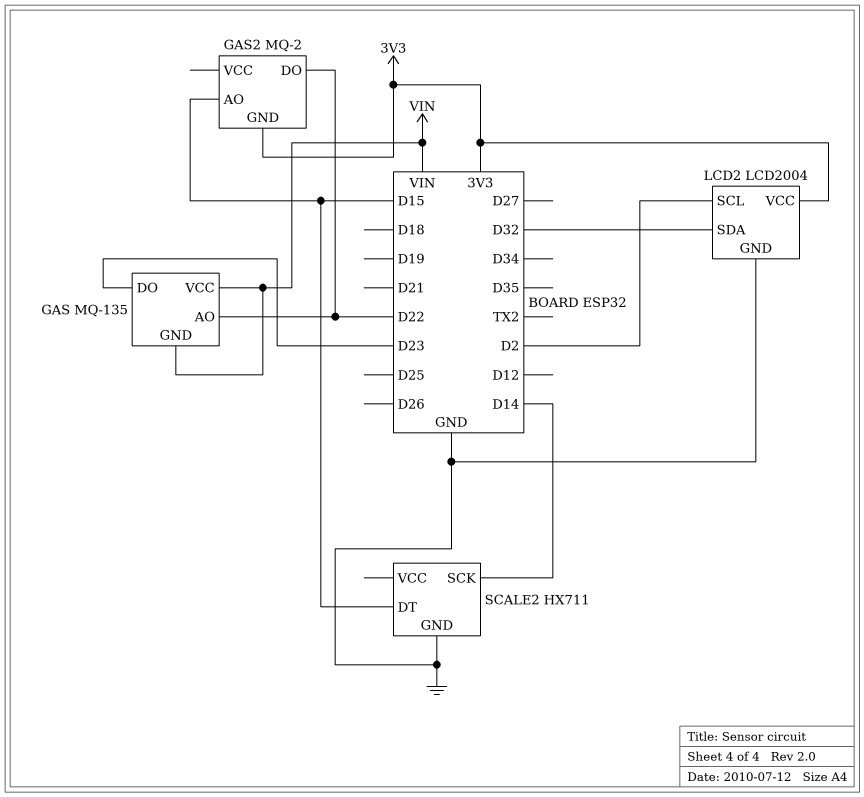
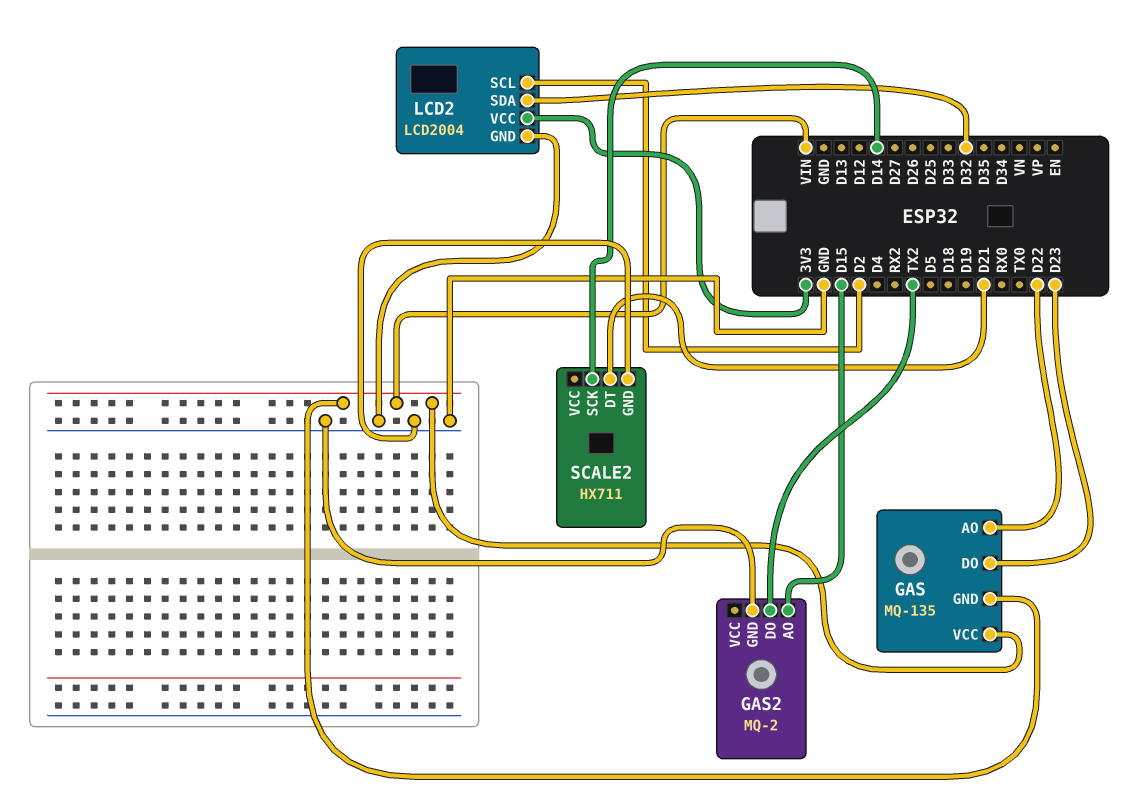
GAS2 pin DO: D22 -> TX2
GAS2 pin GND: 3V3 -> GND
SCALE2 pin DT: D15 -> D21

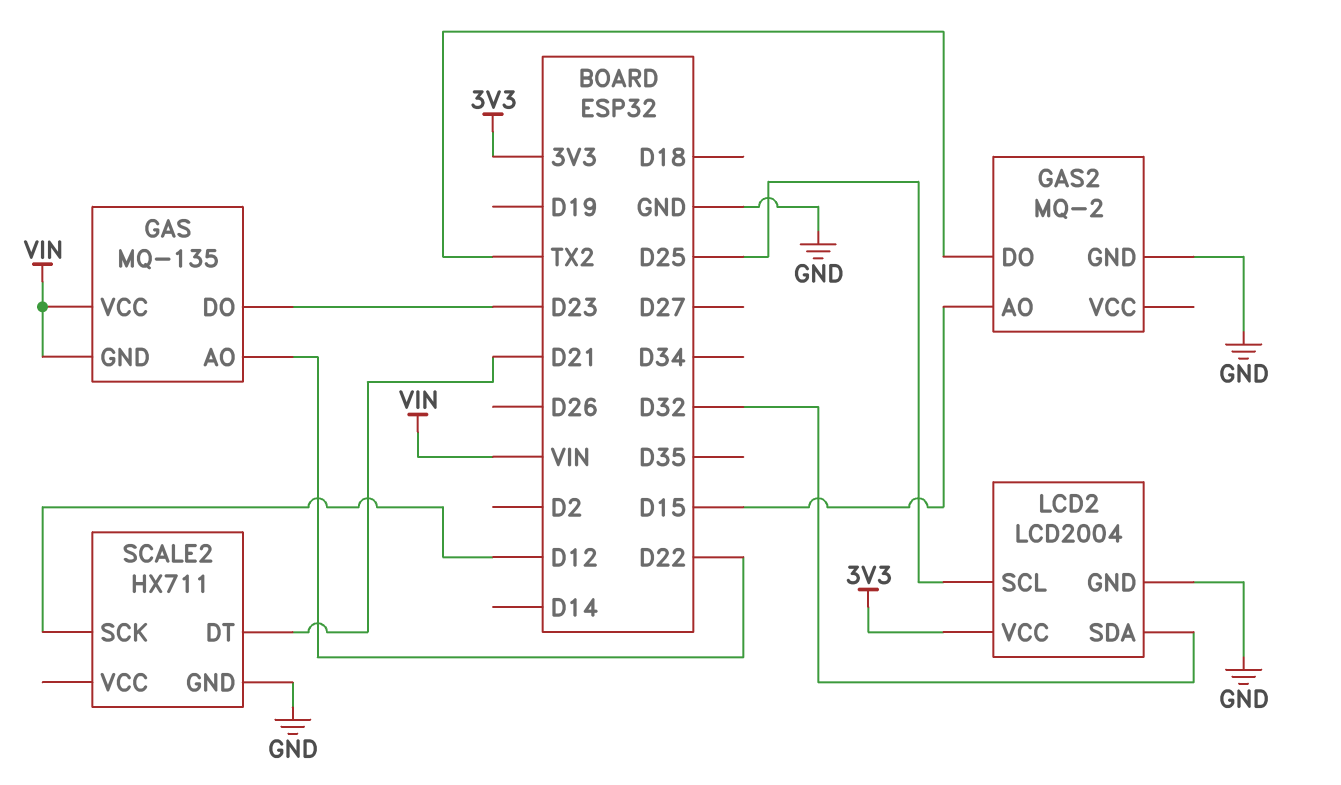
LCD2 pin SCL: D2 -> D25
SCALE2 pin SCK: D14 -> D12

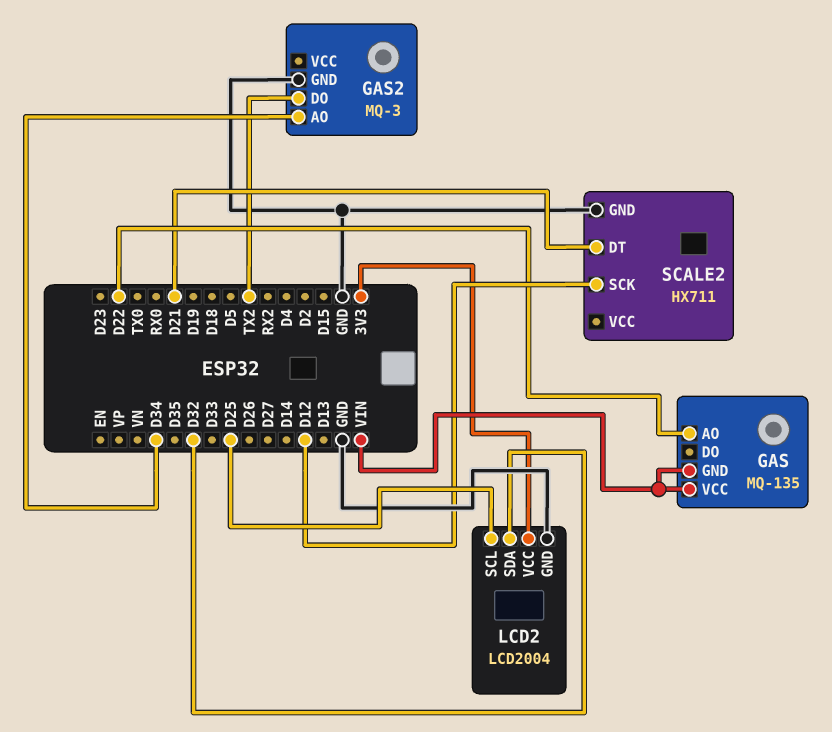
GAS pin DO: D23 -> none
GAS2: MQ-2 -> MQ-3
GAS2 pin AO: D15 -> D34

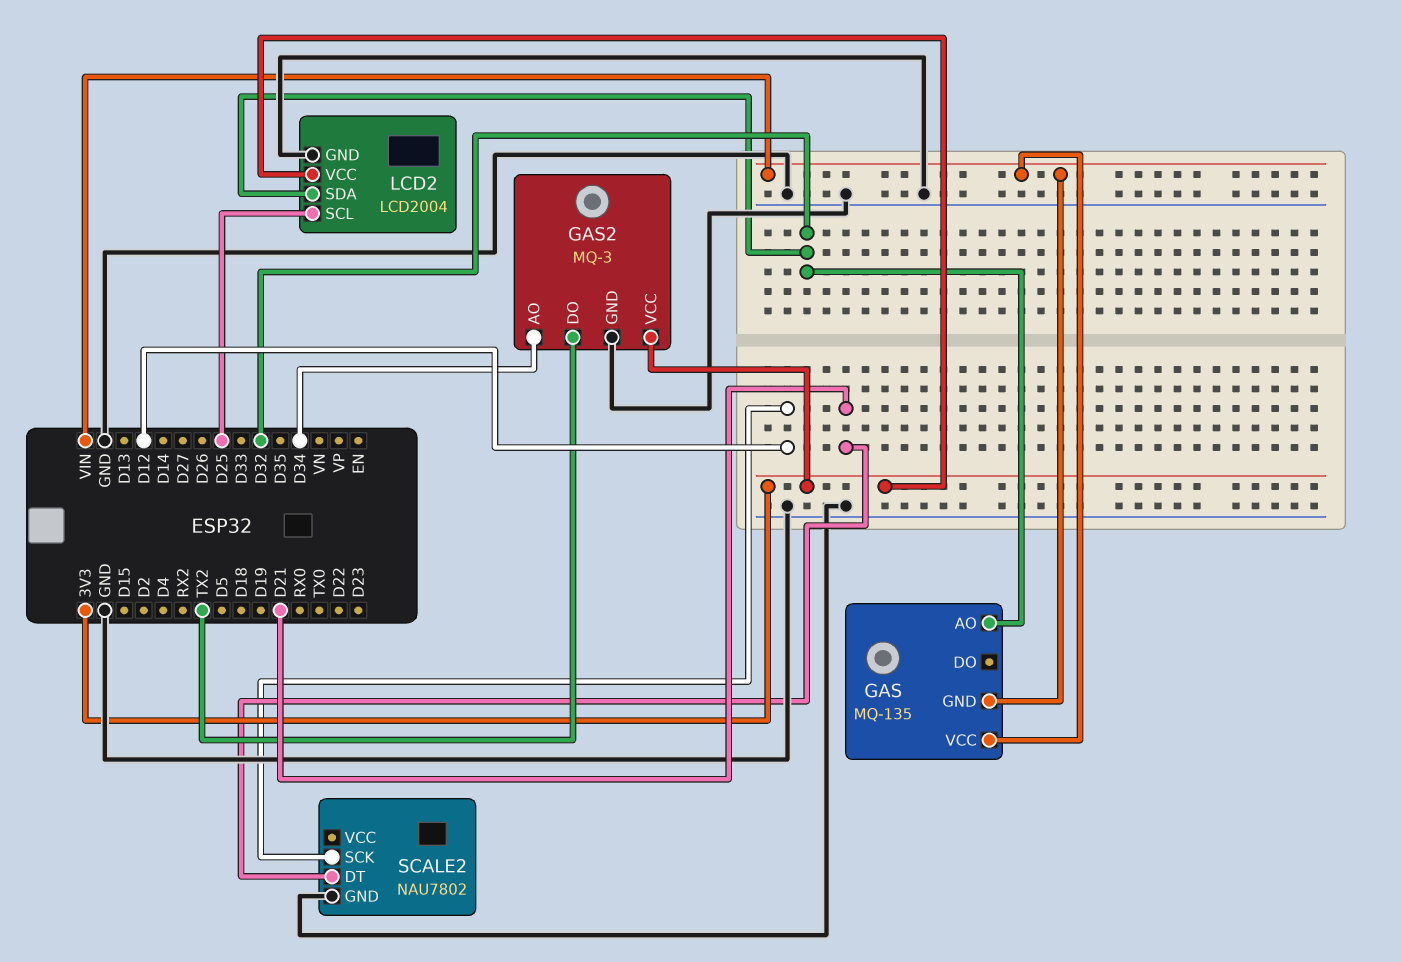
GAS pin AO: D22 -> D32
GAS2 pin VCC: none -> 3V3
SCALE2: HX711 -> NAU7802

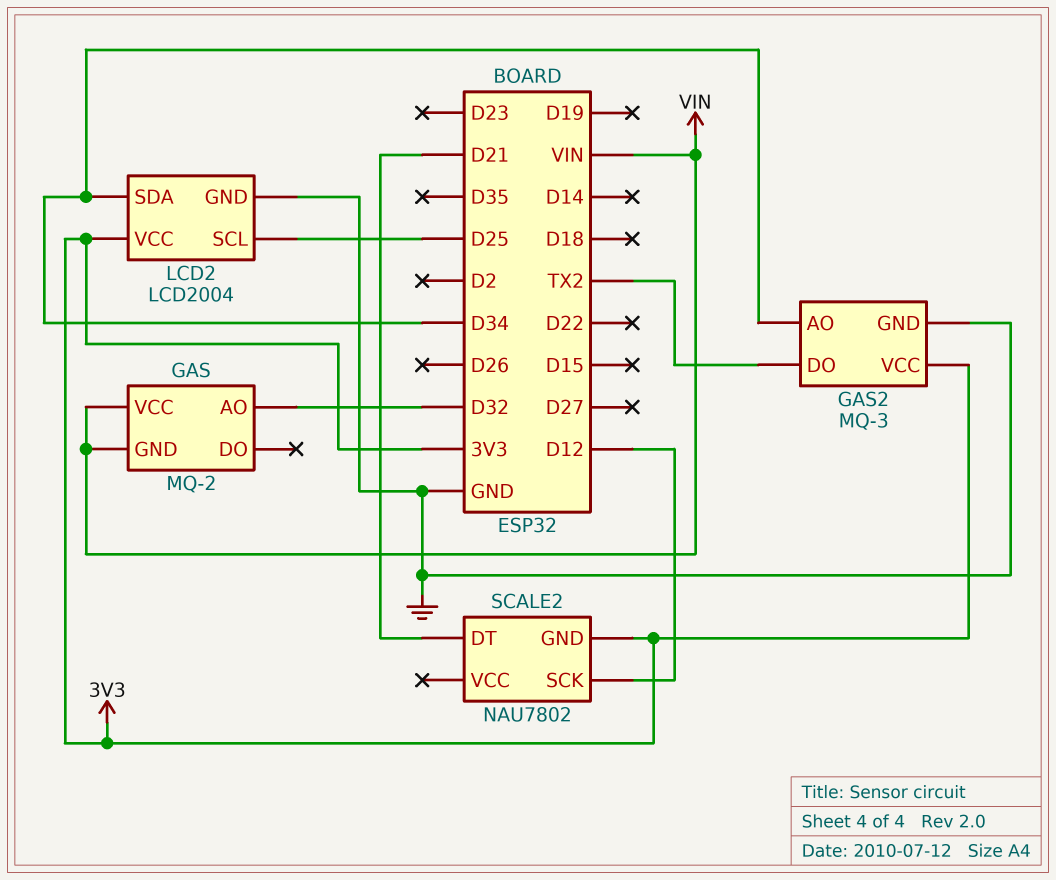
GAS: MQ-135 -> MQ-2
LCD2 pin SDA: D32 -> D34
SCALE2 pin GND: GND -> 3V3

